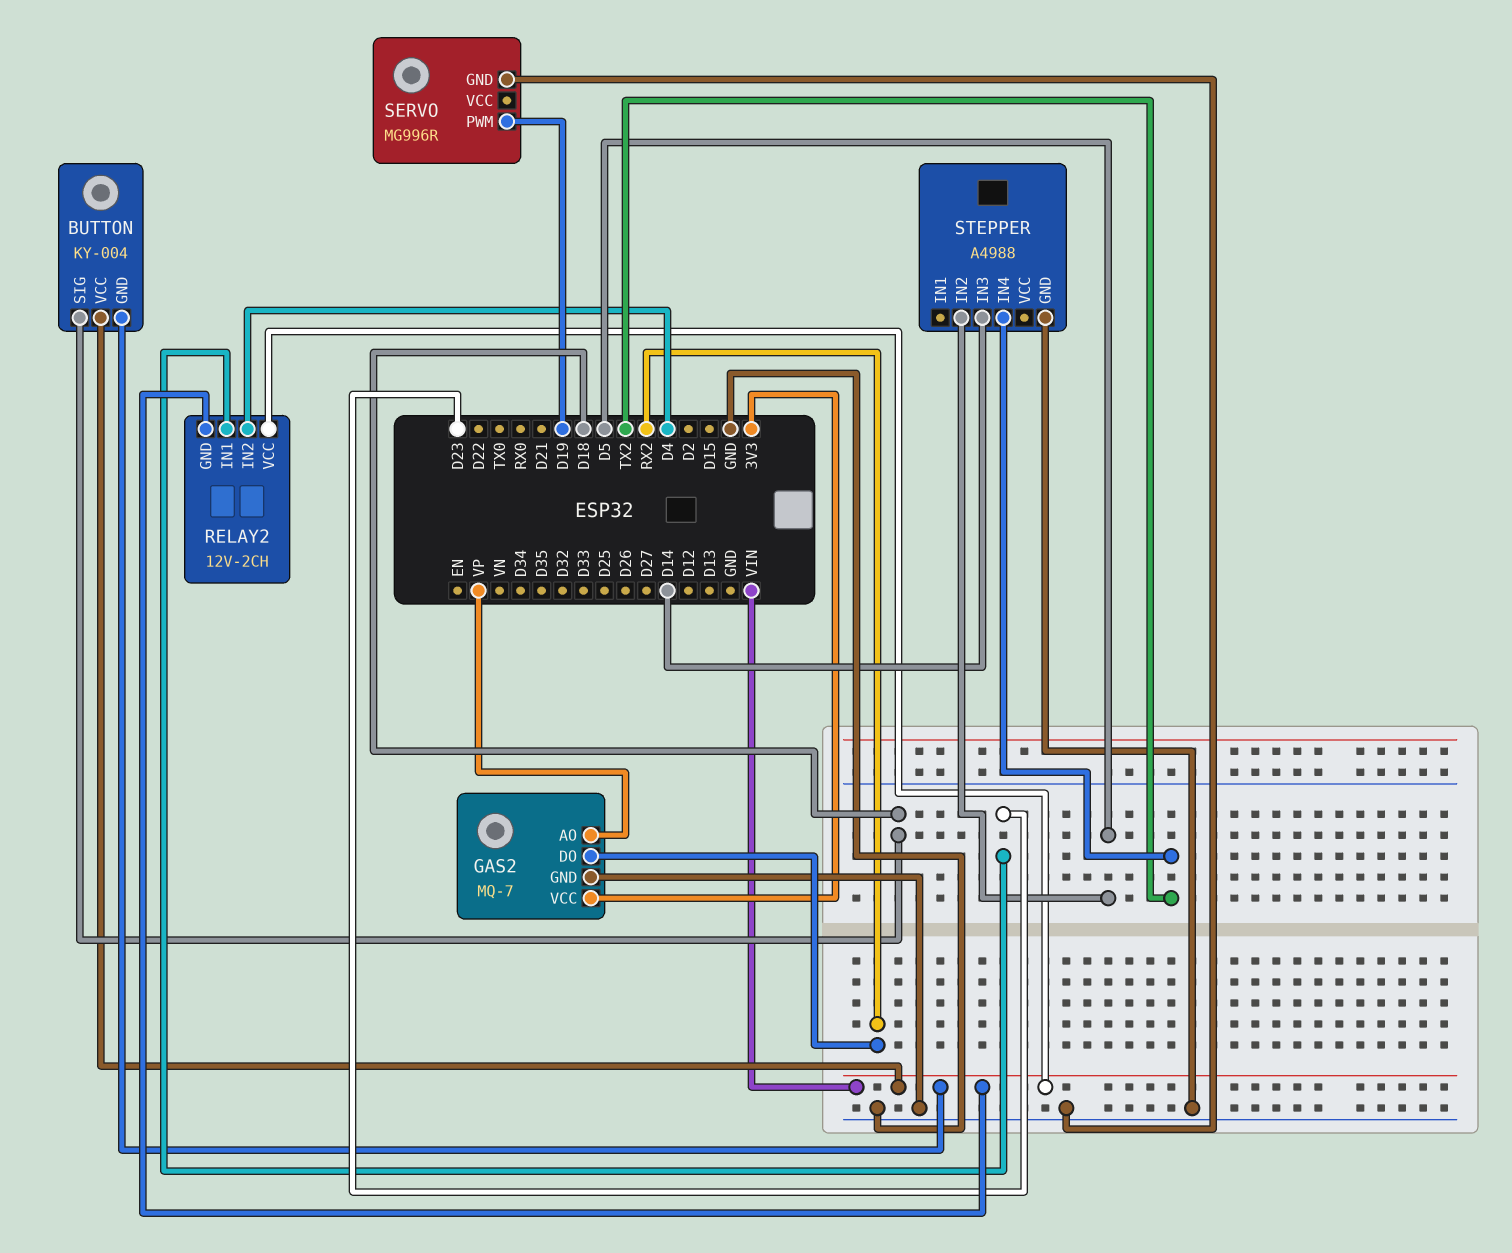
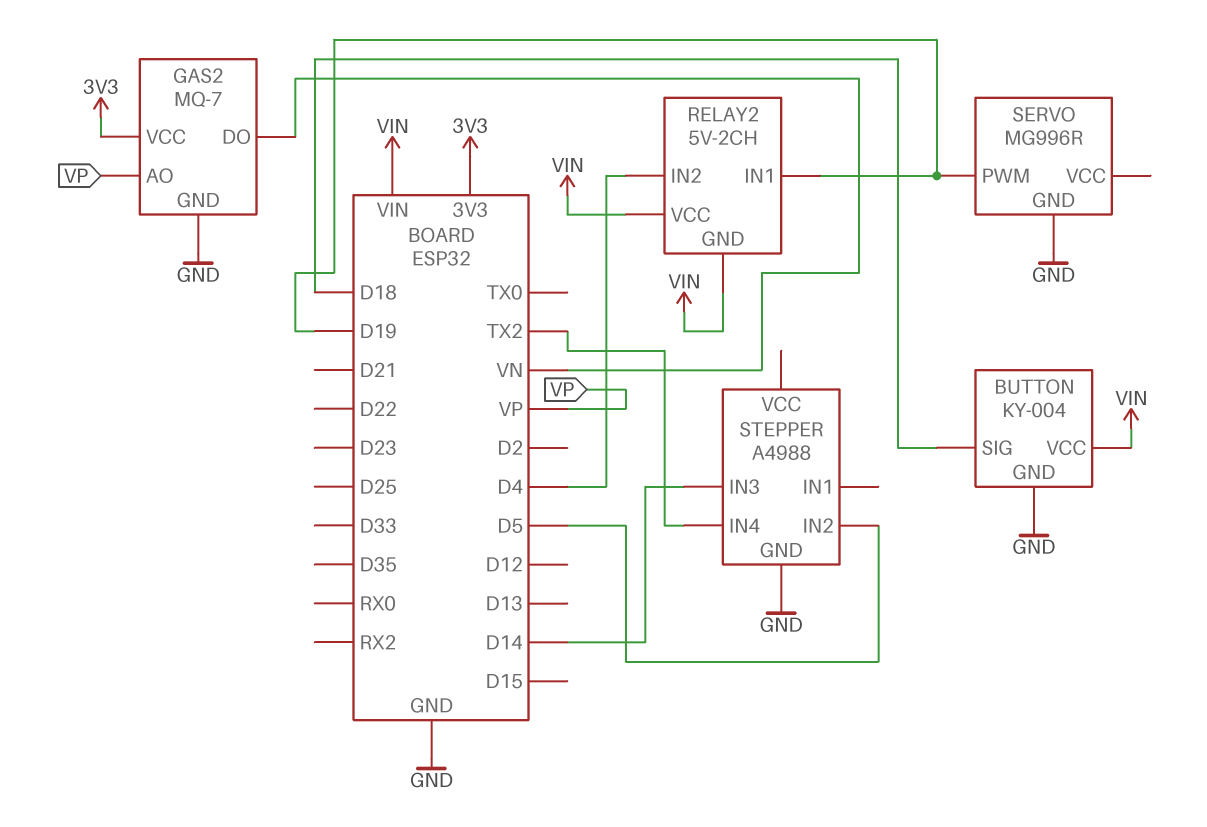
BUTTON pin GND: VIN -> GND
GAS2 pin DO: RX2 -> VN
RELAY2: 12V-2CH -> 5V-2CH
RELAY2 pin IN1: D23 -> D19

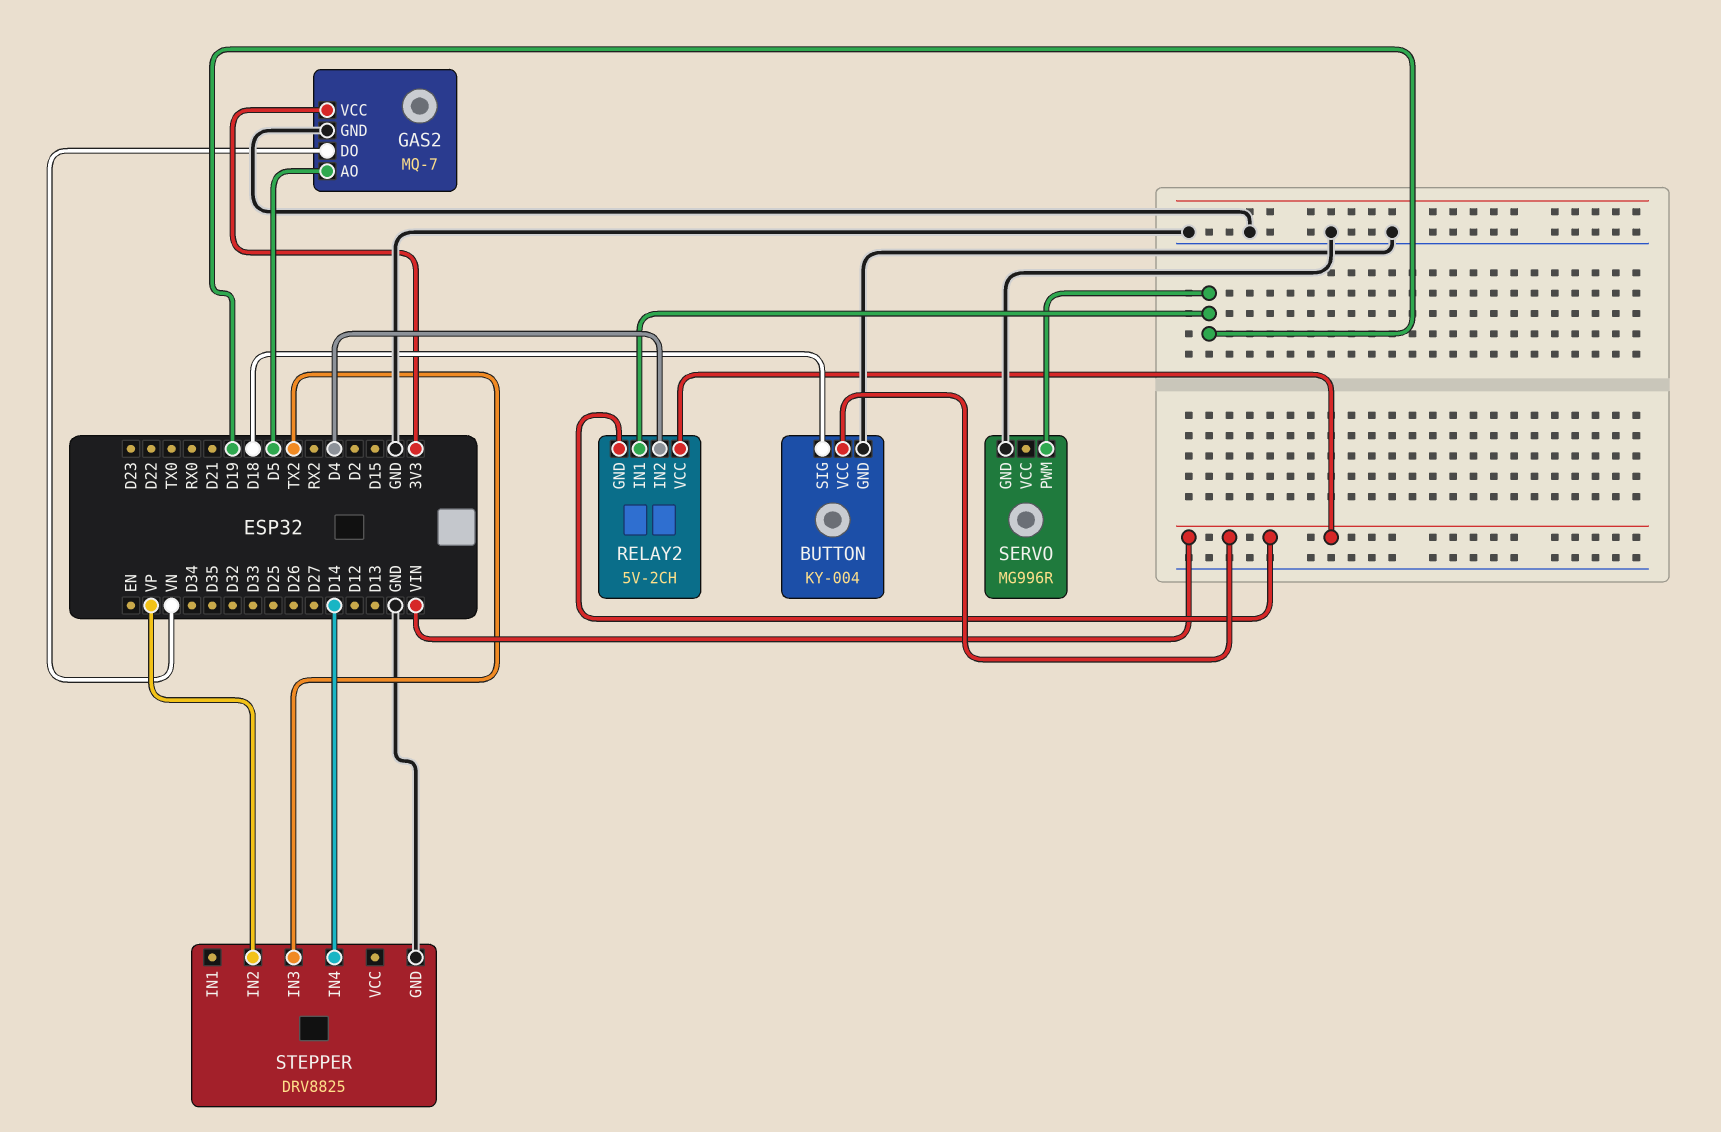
GAS2 pin AO: VP -> D5
STEPPER: A4988 -> DRV8825
STEPPER pin IN2: D5 -> VP
STEPPER pin IN3: D14 -> TX2
STEPPER pin IN4: TX2 -> D14

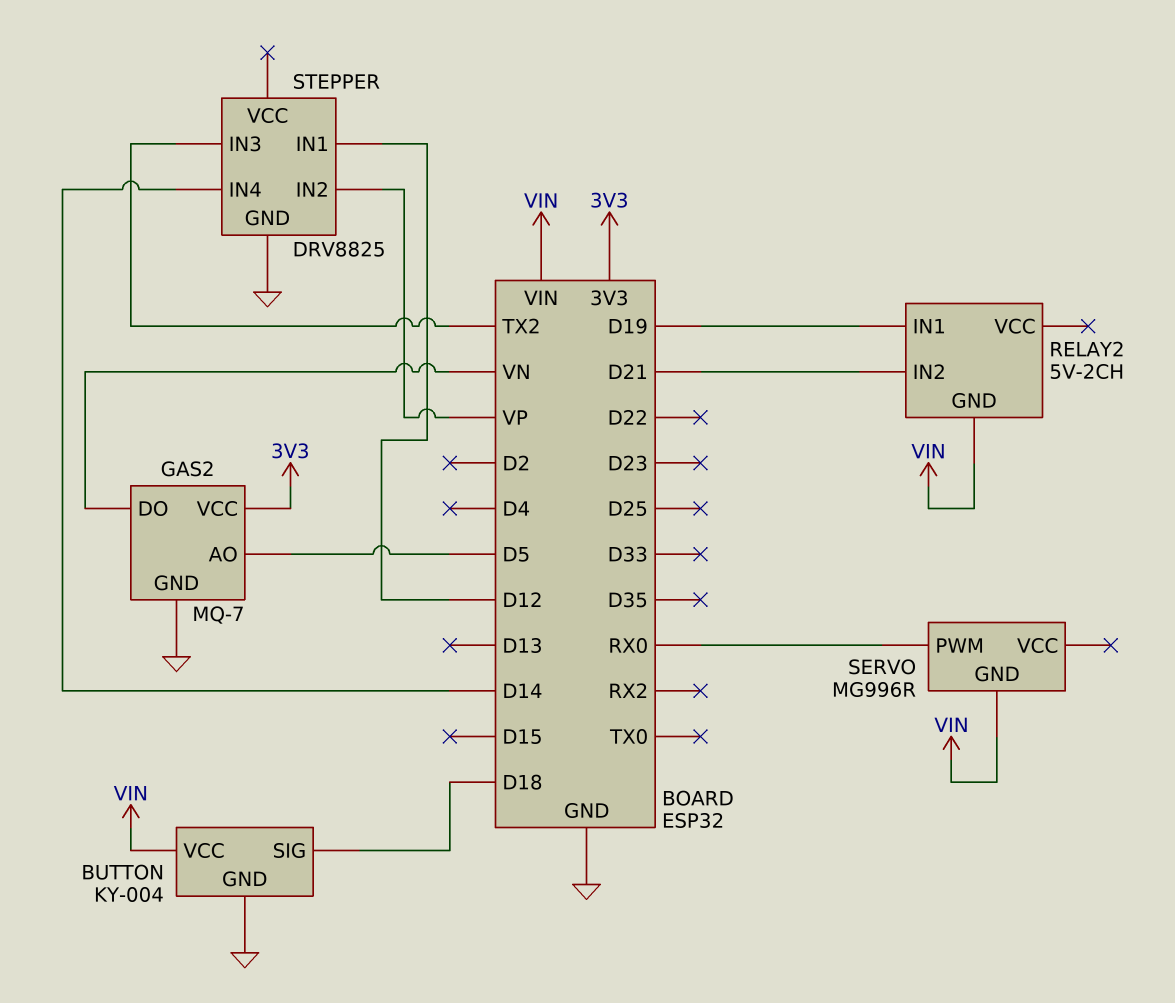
RELAY2 pin IN2: D4 -> D21
RELAY2 pin VCC: VIN -> none
SERVO pin GND: GND -> VIN
SERVO pin PWM: D19 -> RX0
STEPPER pin IN1: none -> D12

